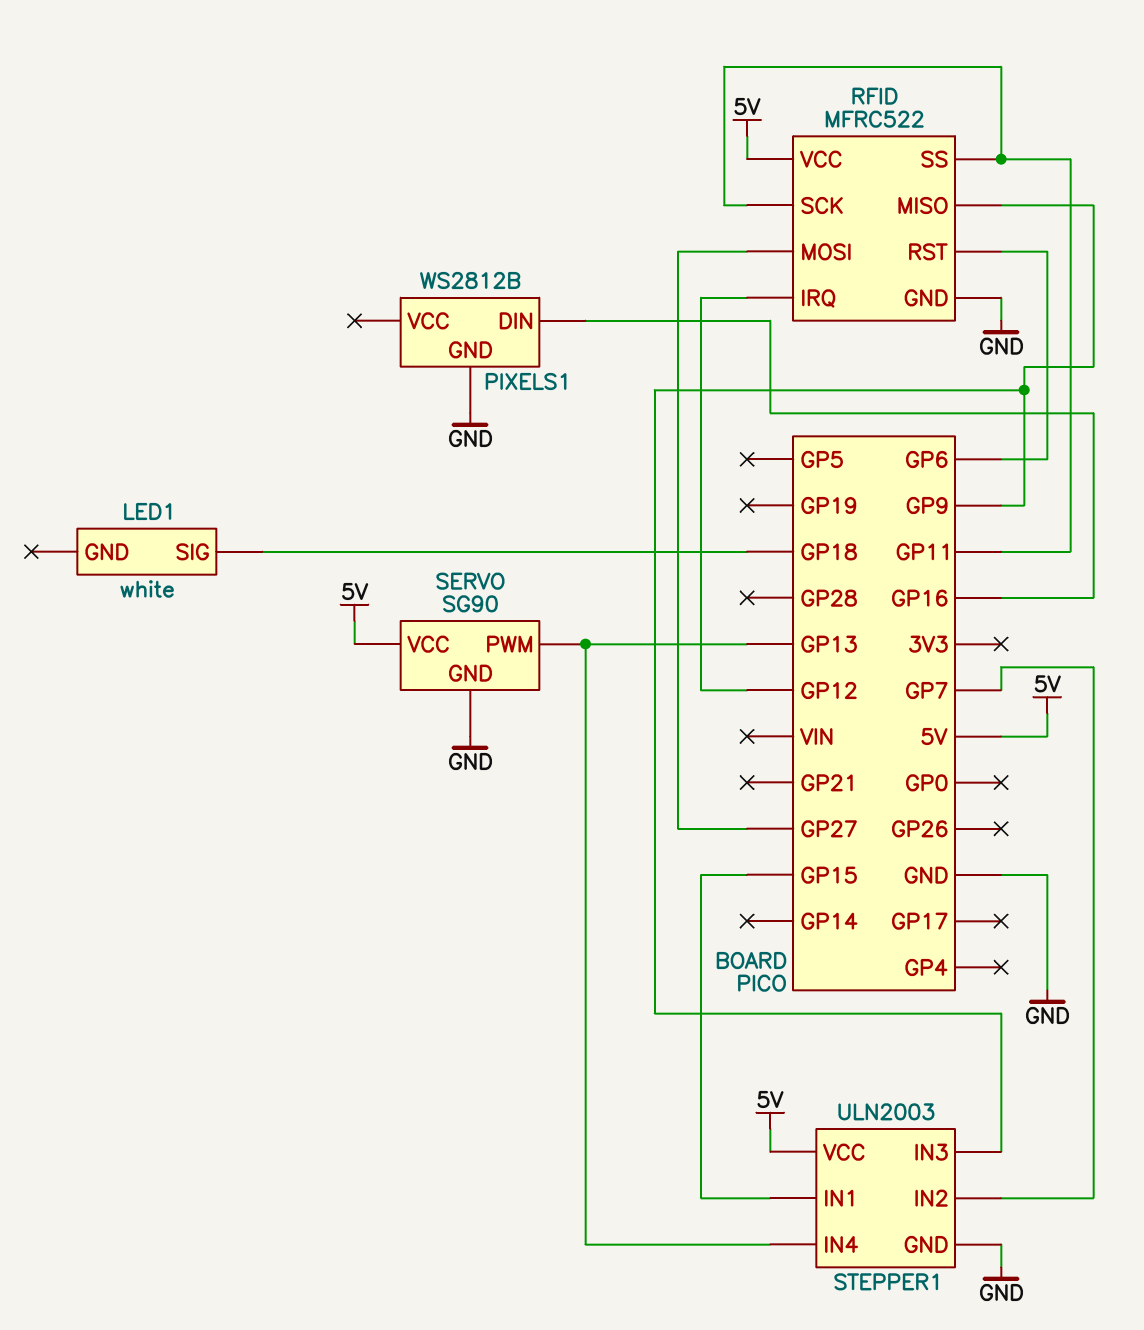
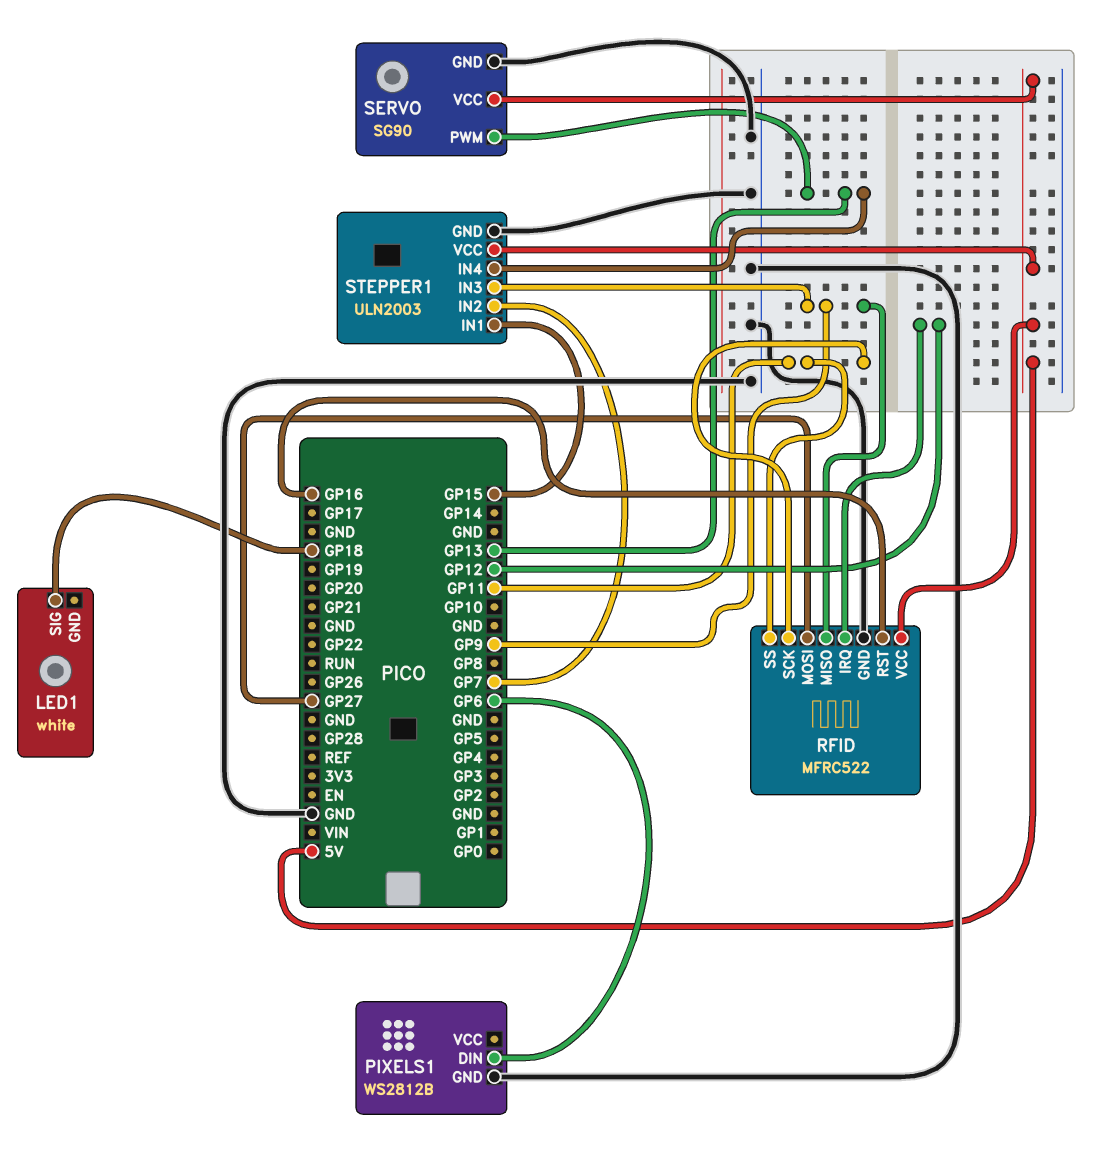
PIXELS1 pin DIN: GP16 -> GP6
RFID pin RST: GP6 -> GP16

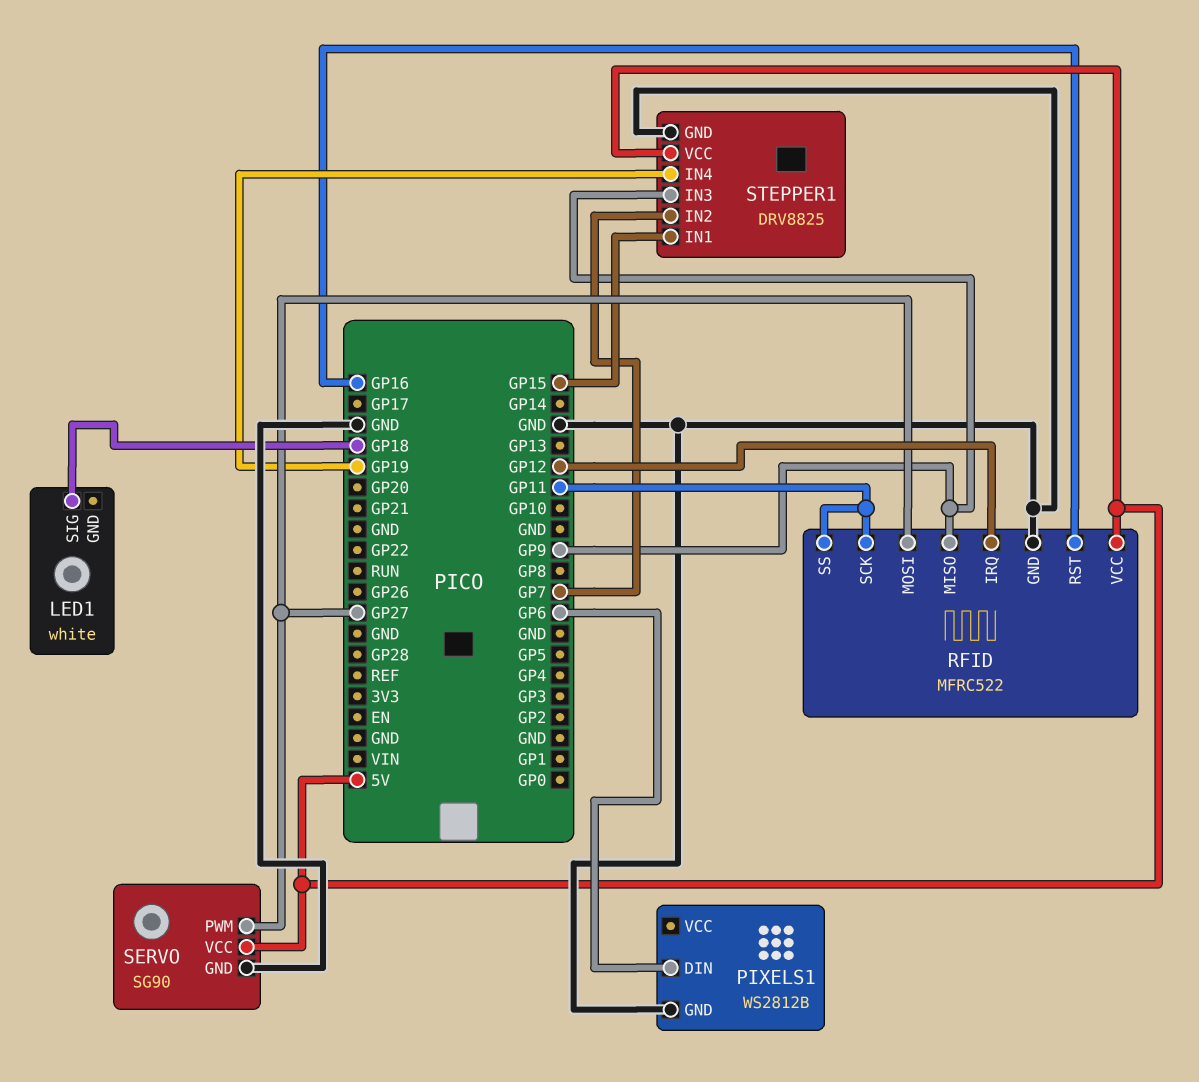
SERVO pin PWM: GP13 -> GP27
STEPPER1: ULN2003 -> DRV8825
STEPPER1 pin IN4: GP13 -> GP19

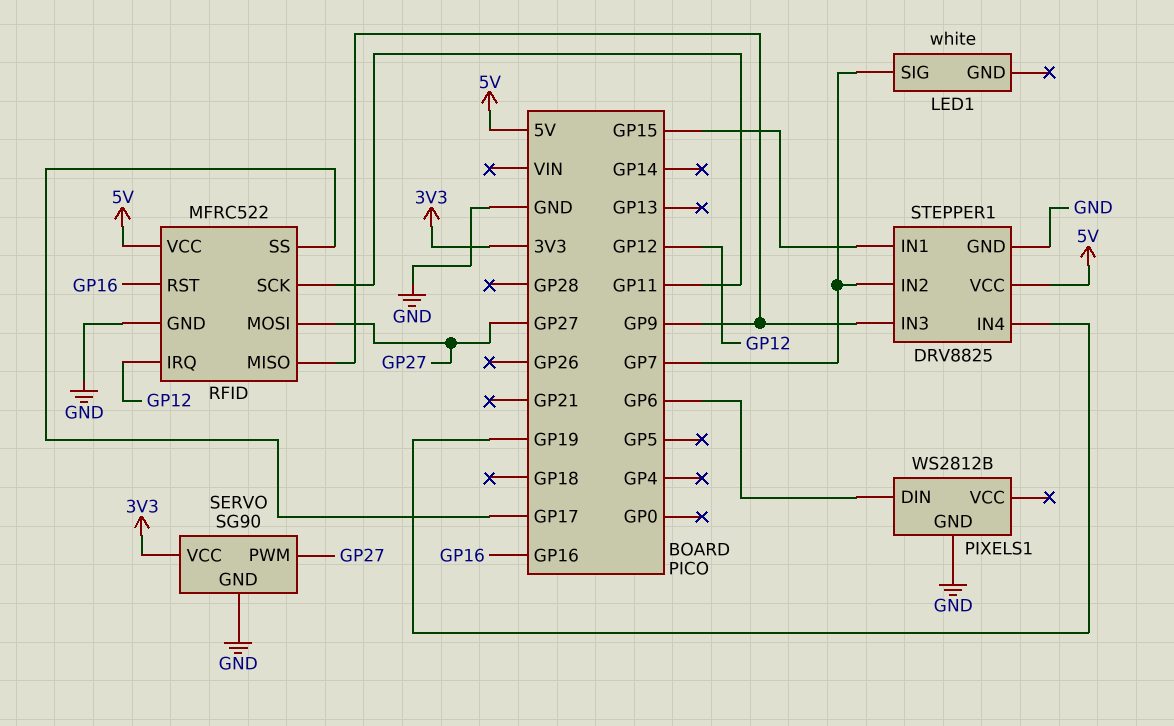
LED1 pin SIG: GP18 -> GP7
RFID pin SS: GP11 -> GP17
SERVO pin VCC: 5V -> 3V3

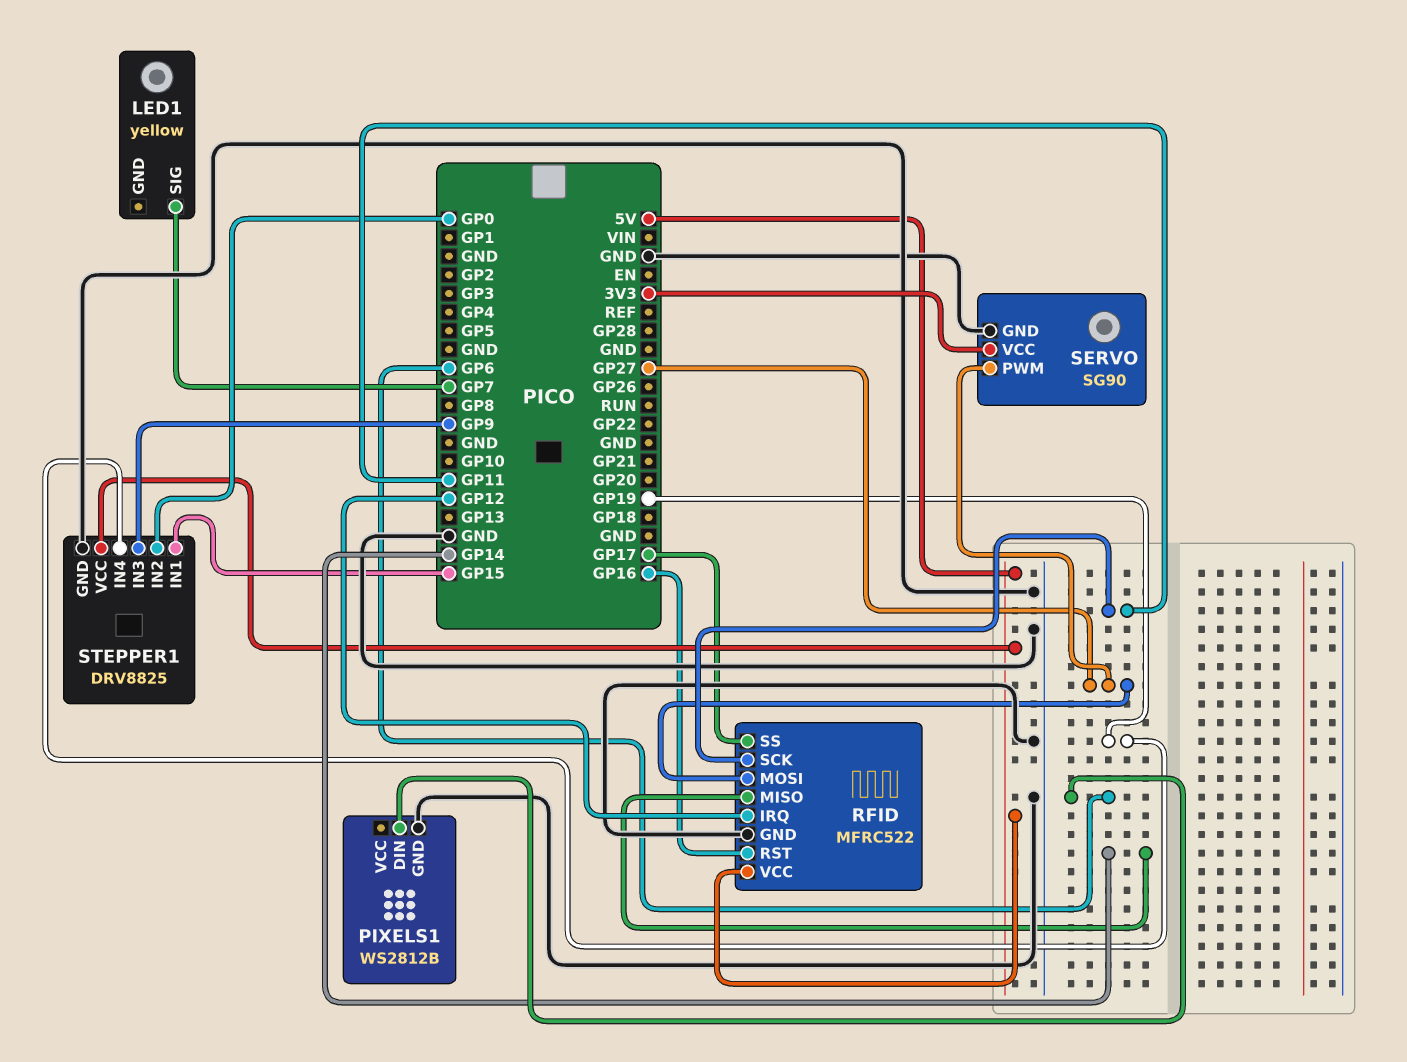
LED1: white -> yellow
RFID pin MISO: GP9 -> GP14
STEPPER1 pin IN2: GP7 -> GP0

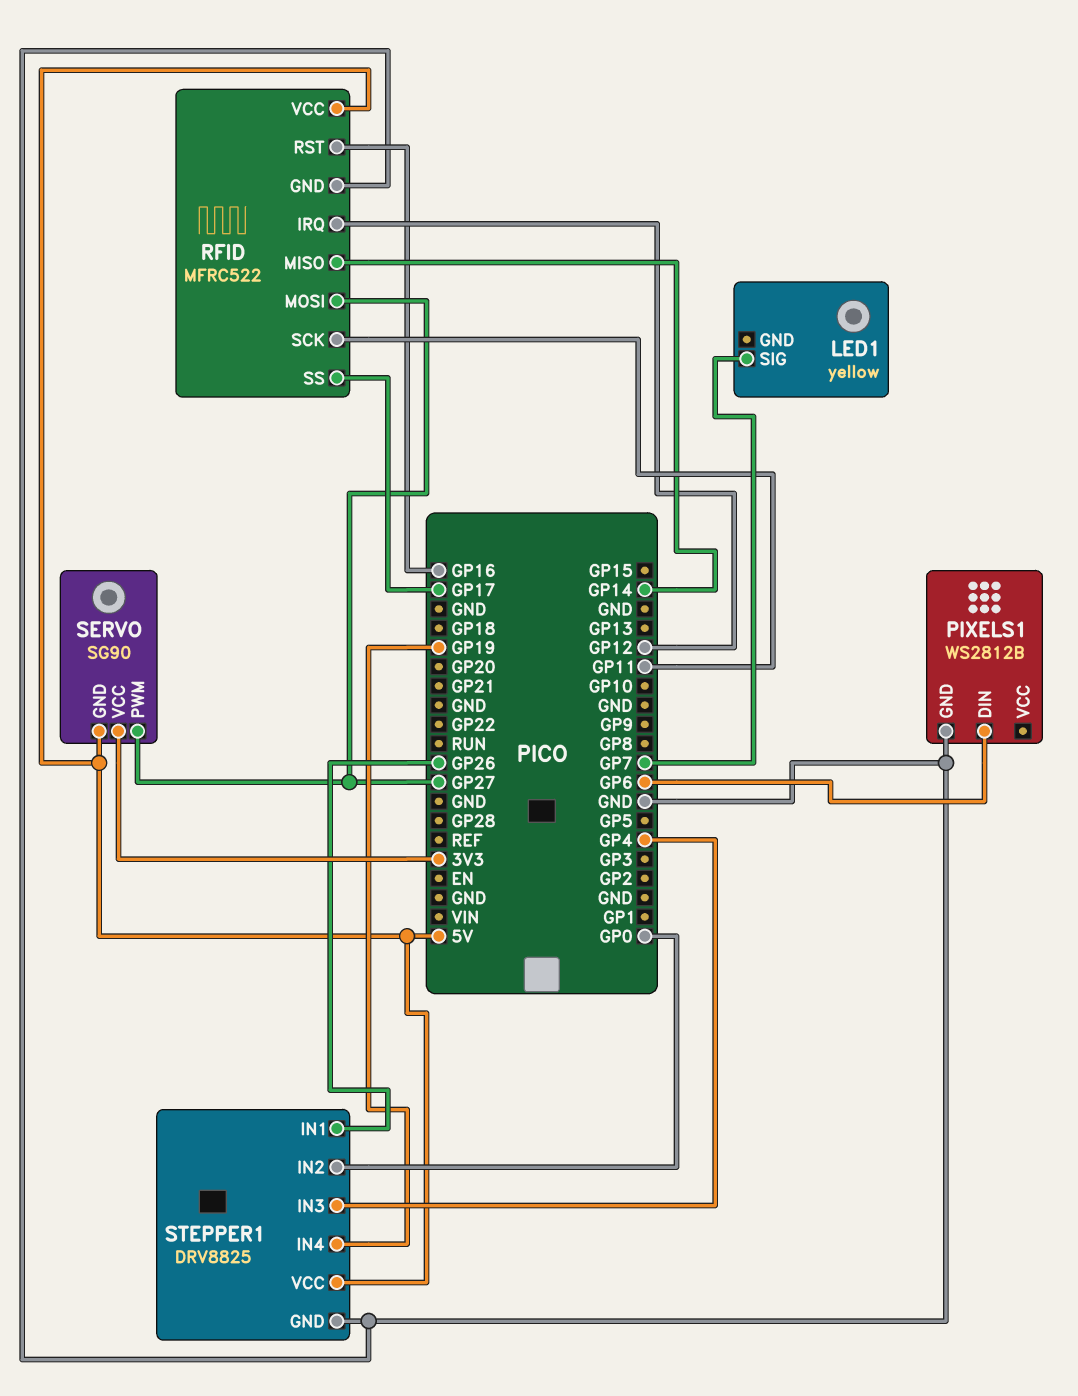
SERVO pin GND: GND -> 5V
STEPPER1 pin IN1: GP15 -> GP26
STEPPER1 pin IN3: GP9 -> GP4

